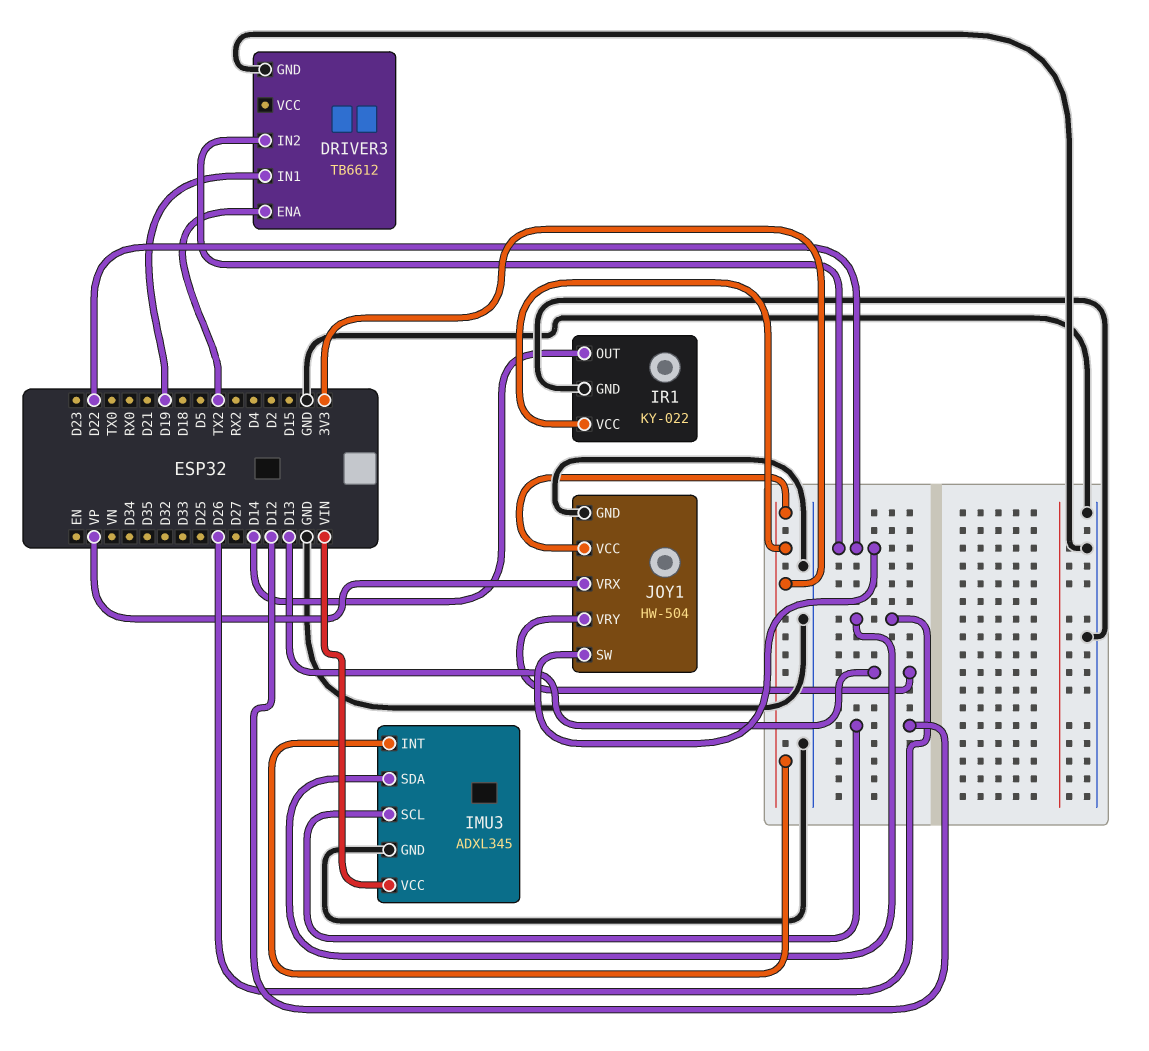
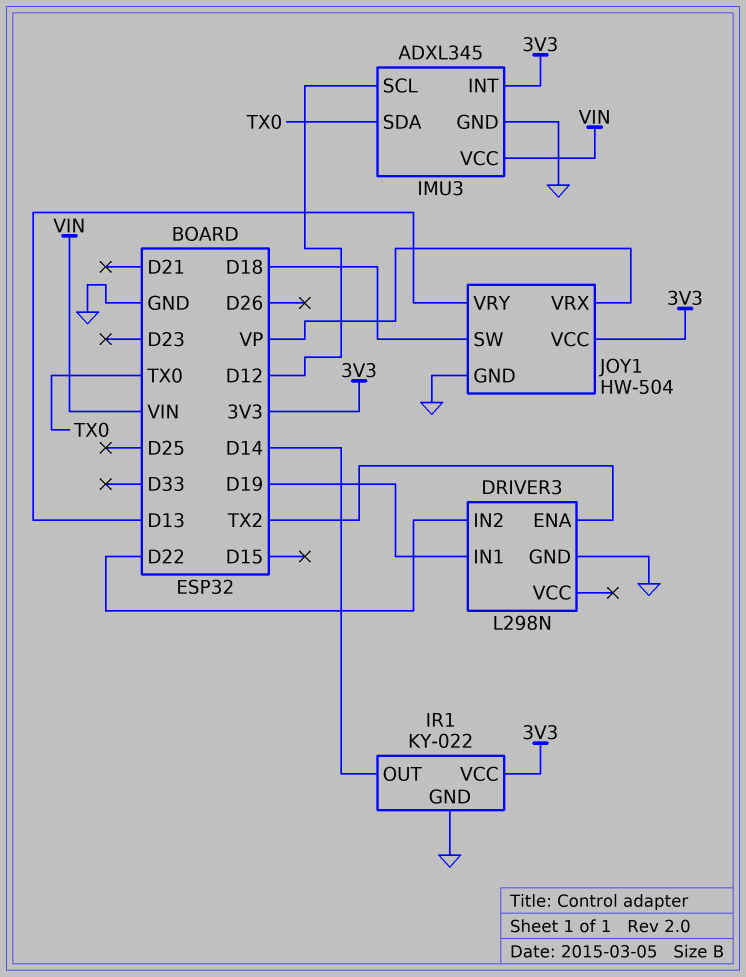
DRIVER3: TB6612 -> L298N
IMU3 pin SDA: D26 -> TX0
JOY1 pin SW: D22 -> D18

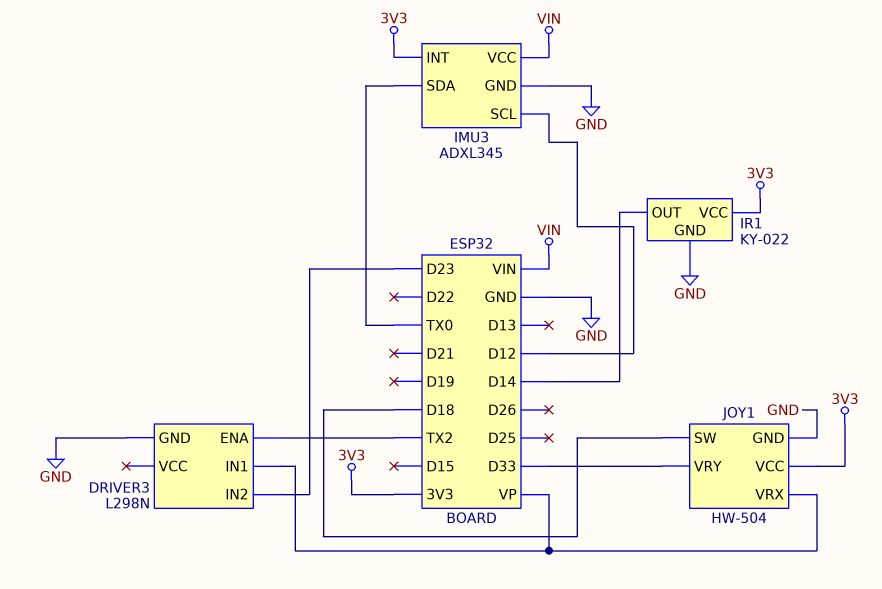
DRIVER3 pin IN1: D19 -> VP
DRIVER3 pin IN2: D22 -> D23
JOY1 pin VRY: D13 -> D33

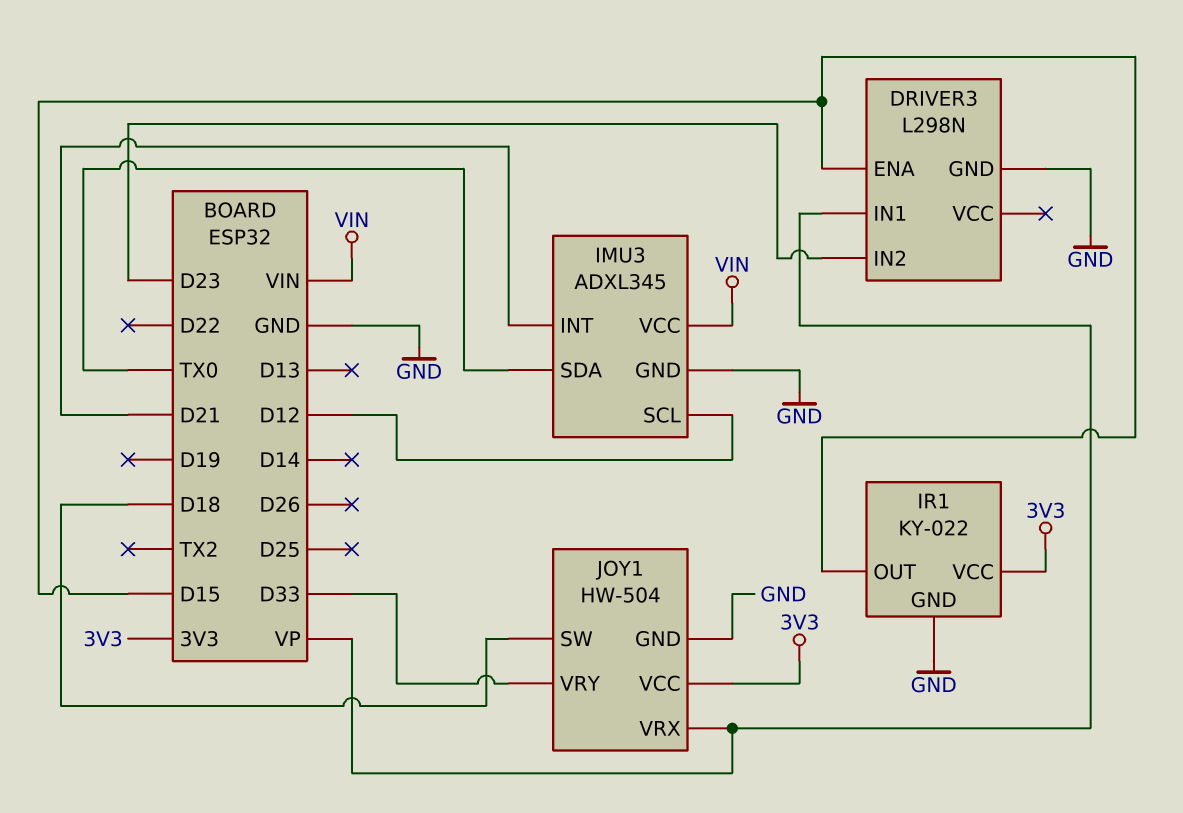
DRIVER3 pin ENA: TX2 -> D15
IMU3 pin INT: 3V3 -> D21
IR1 pin OUT: D14 -> D15

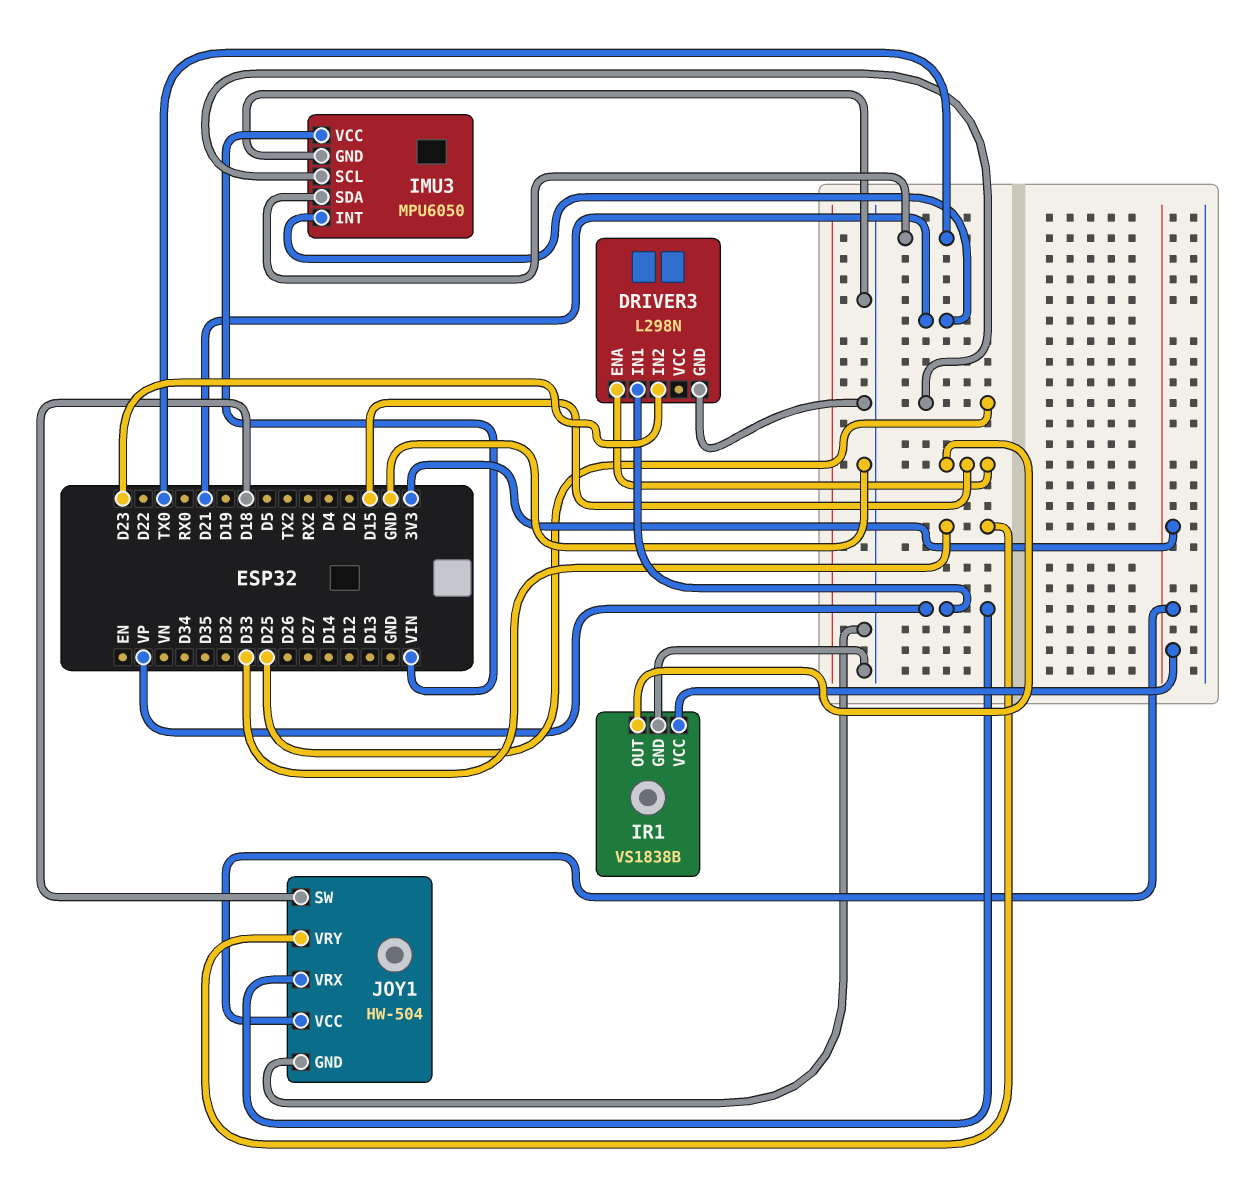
IMU3: ADXL345 -> MPU6050
IMU3 pin SCL: D12 -> D25
IR1: KY-022 -> VS1838B

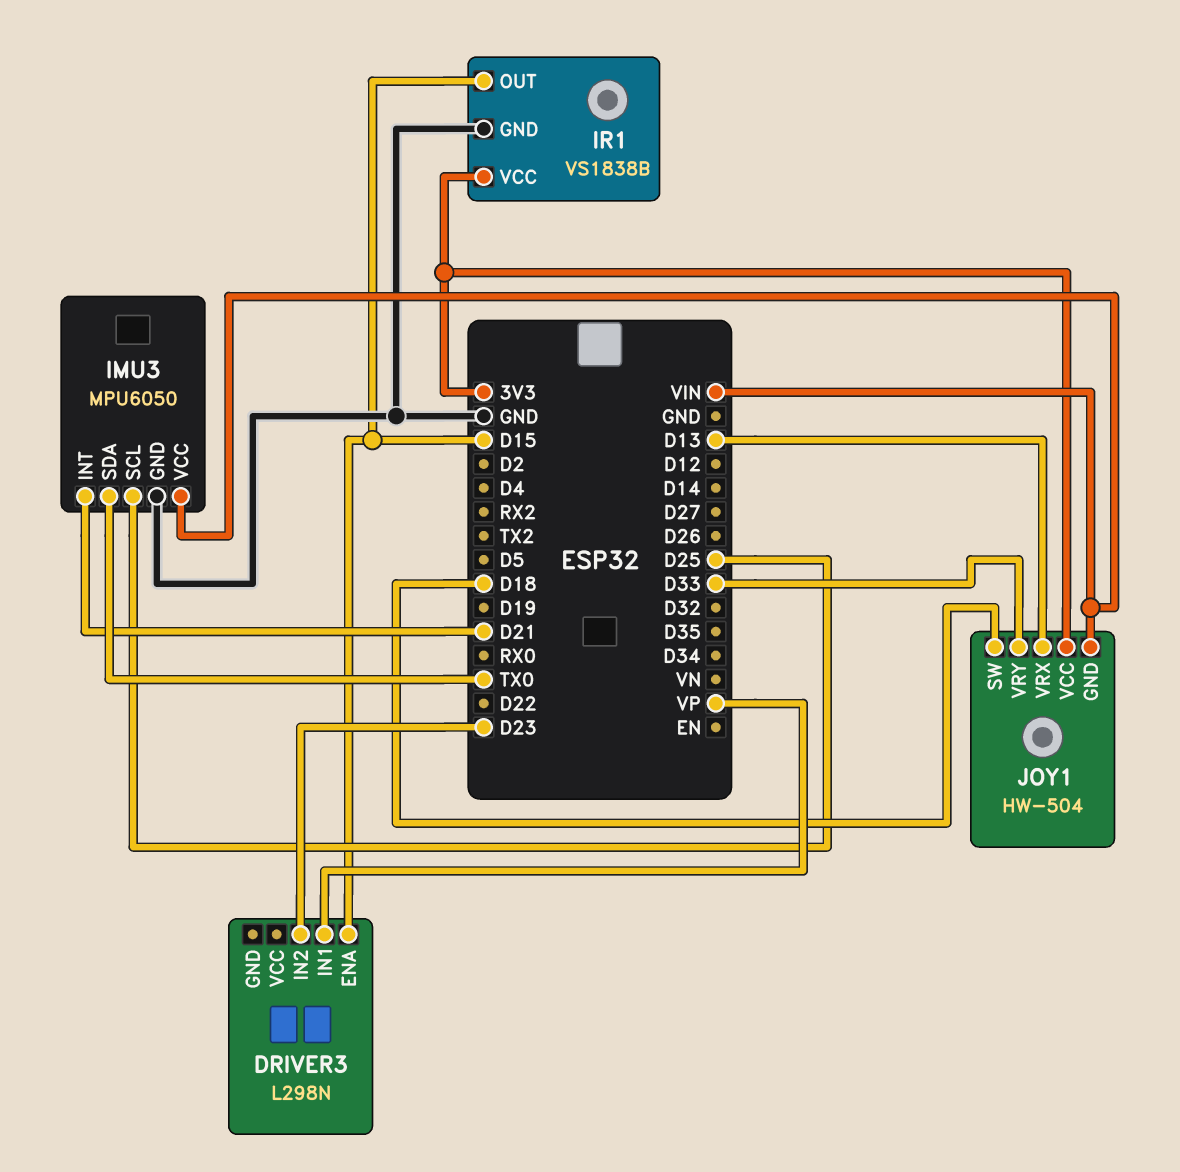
DRIVER3 pin GND: GND -> none
JOY1 pin GND: GND -> VIN
JOY1 pin VRX: VP -> D13

